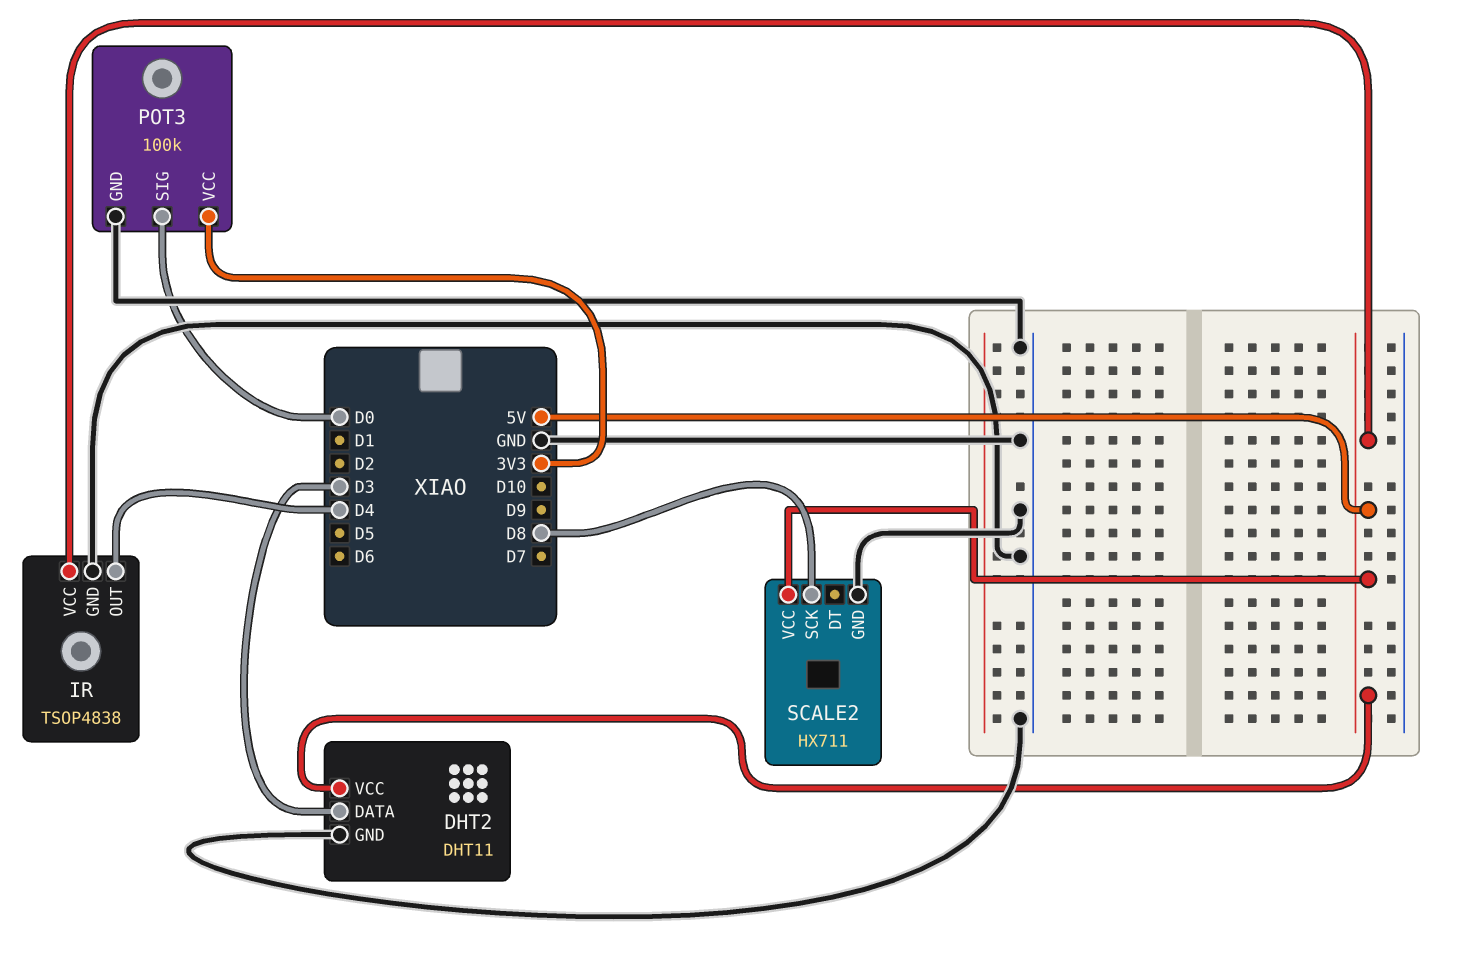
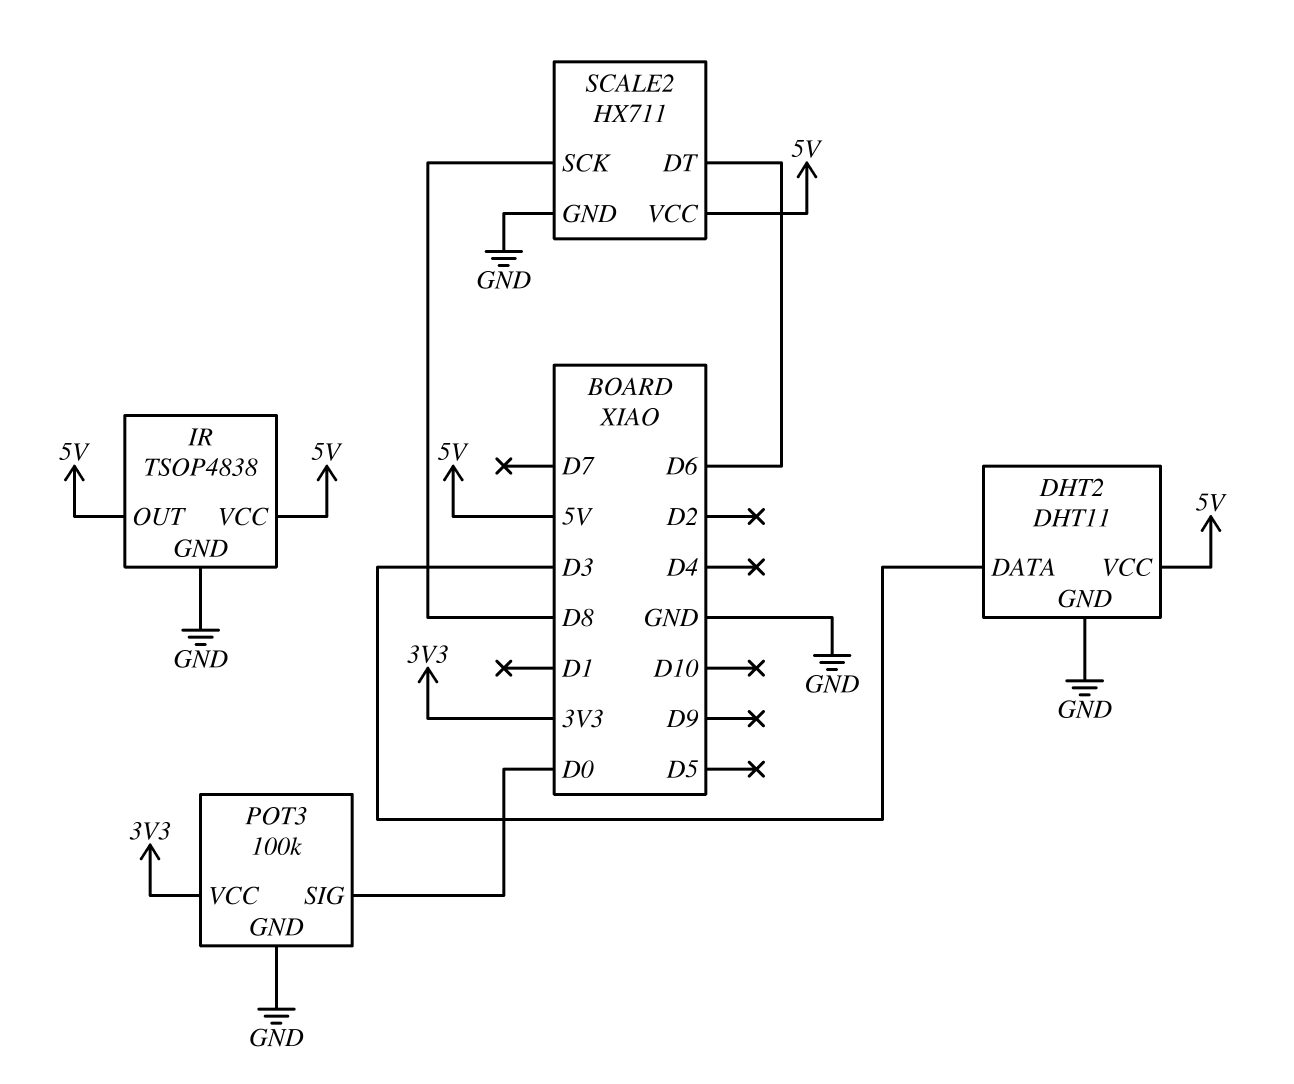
IR pin OUT: D4 -> 5V
SCALE2 pin DT: none -> D6

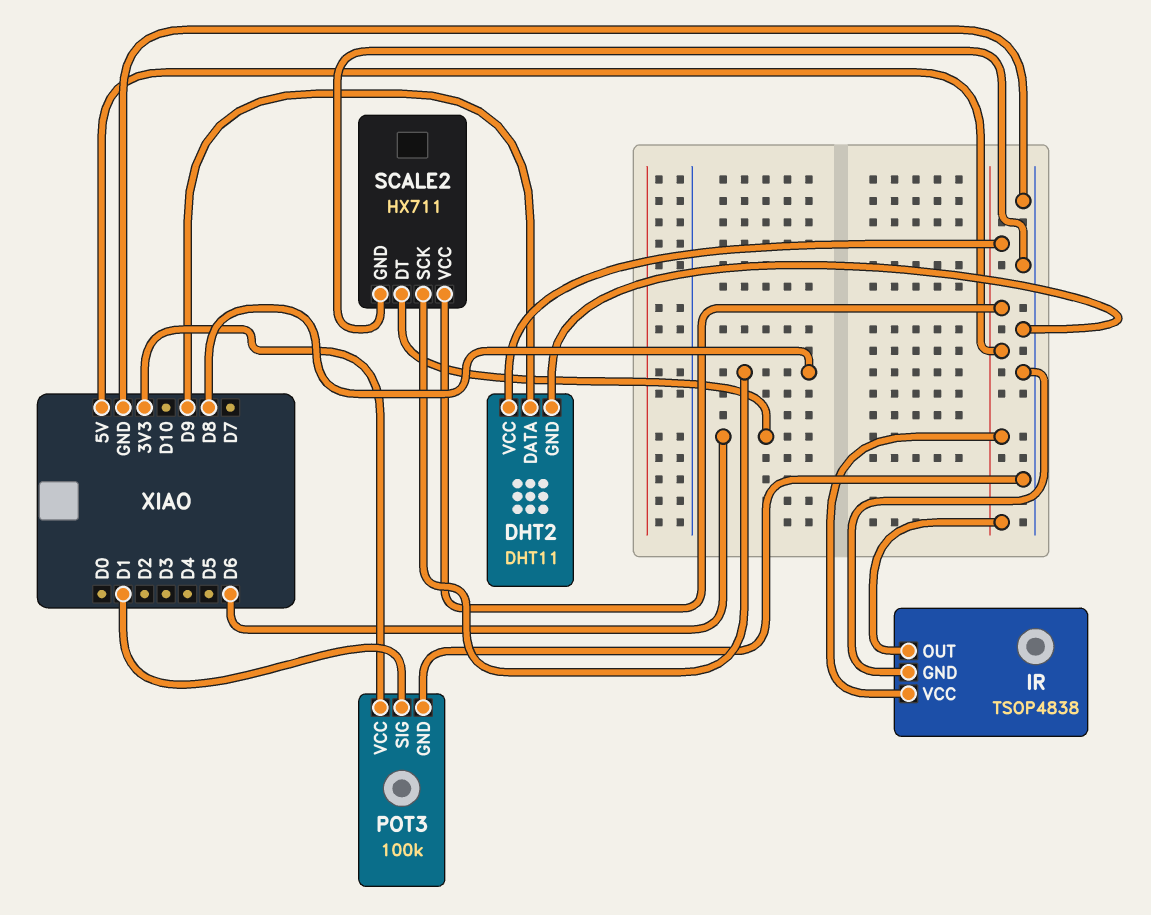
DHT2 pin DATA: D3 -> D9
POT3 pin SIG: D0 -> D1

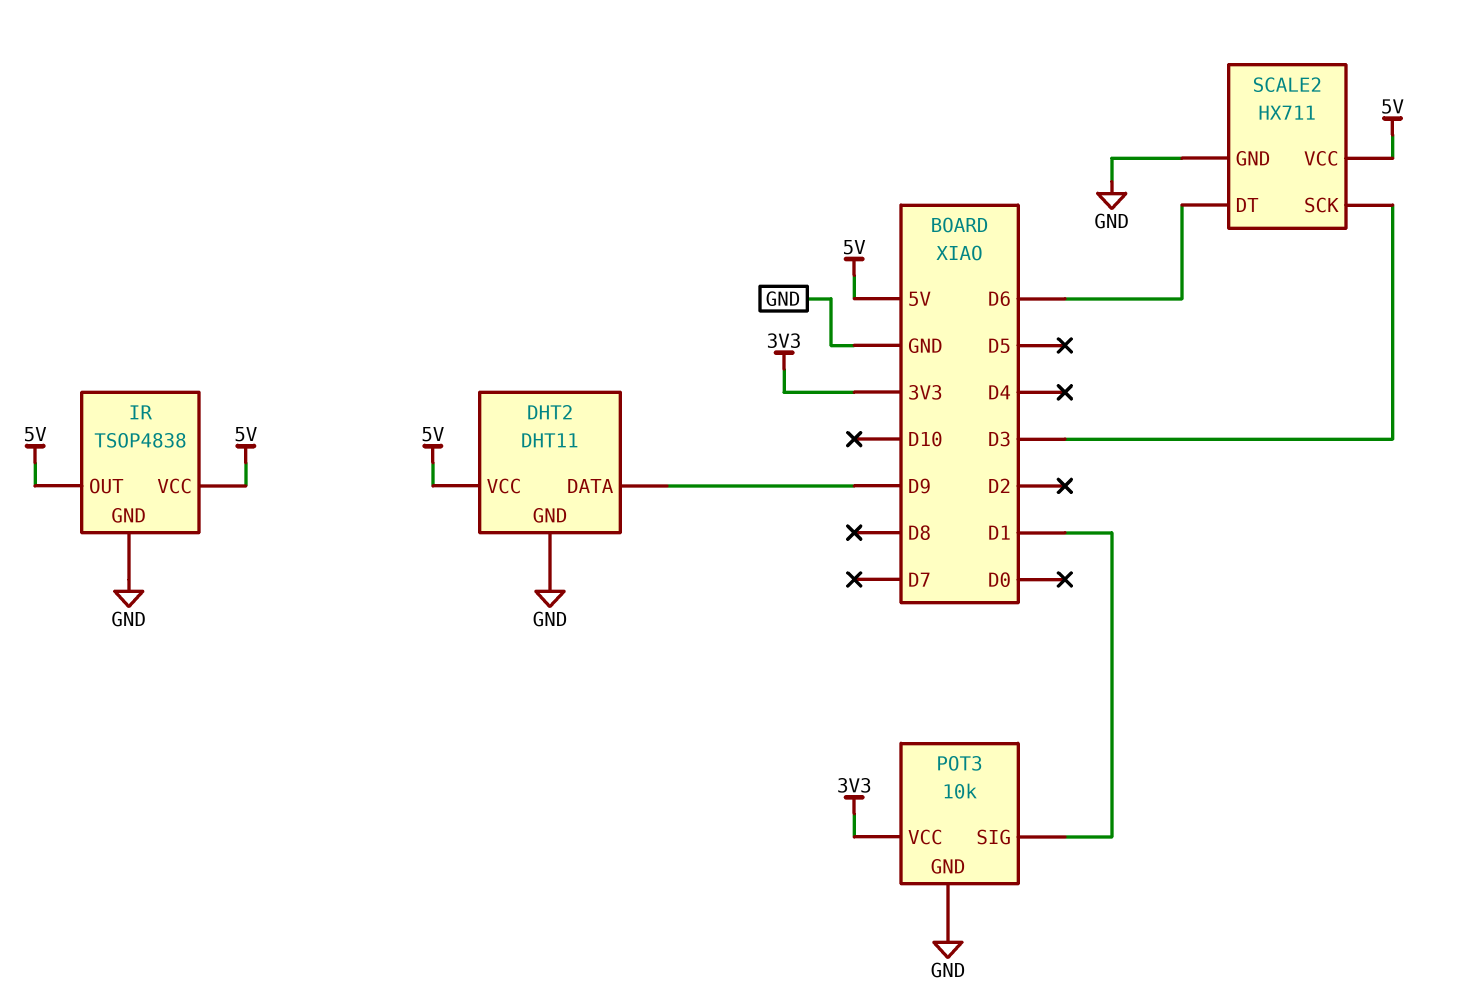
POT3: 100k -> 10k
SCALE2 pin SCK: D8 -> D3

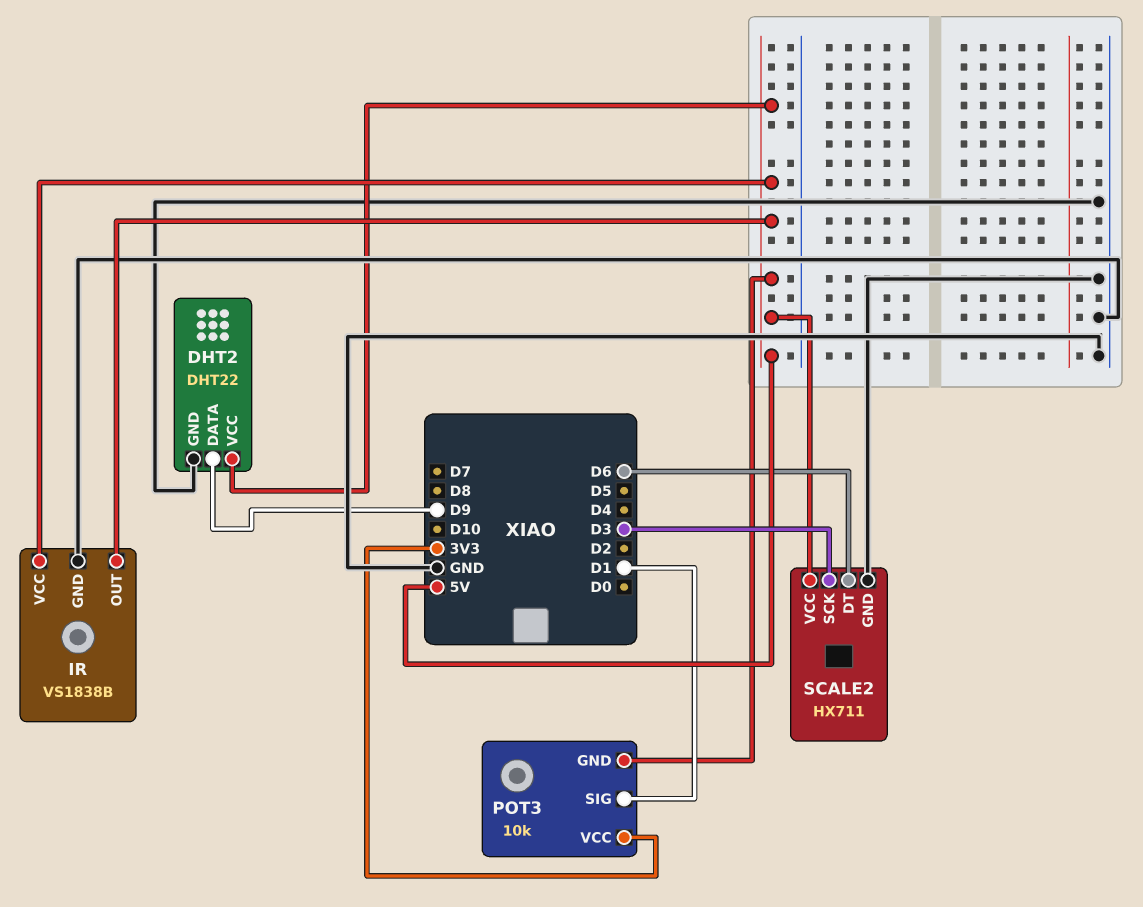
DHT2: DHT11 -> DHT22
IR: TSOP4838 -> VS1838B
POT3 pin GND: GND -> 5V

